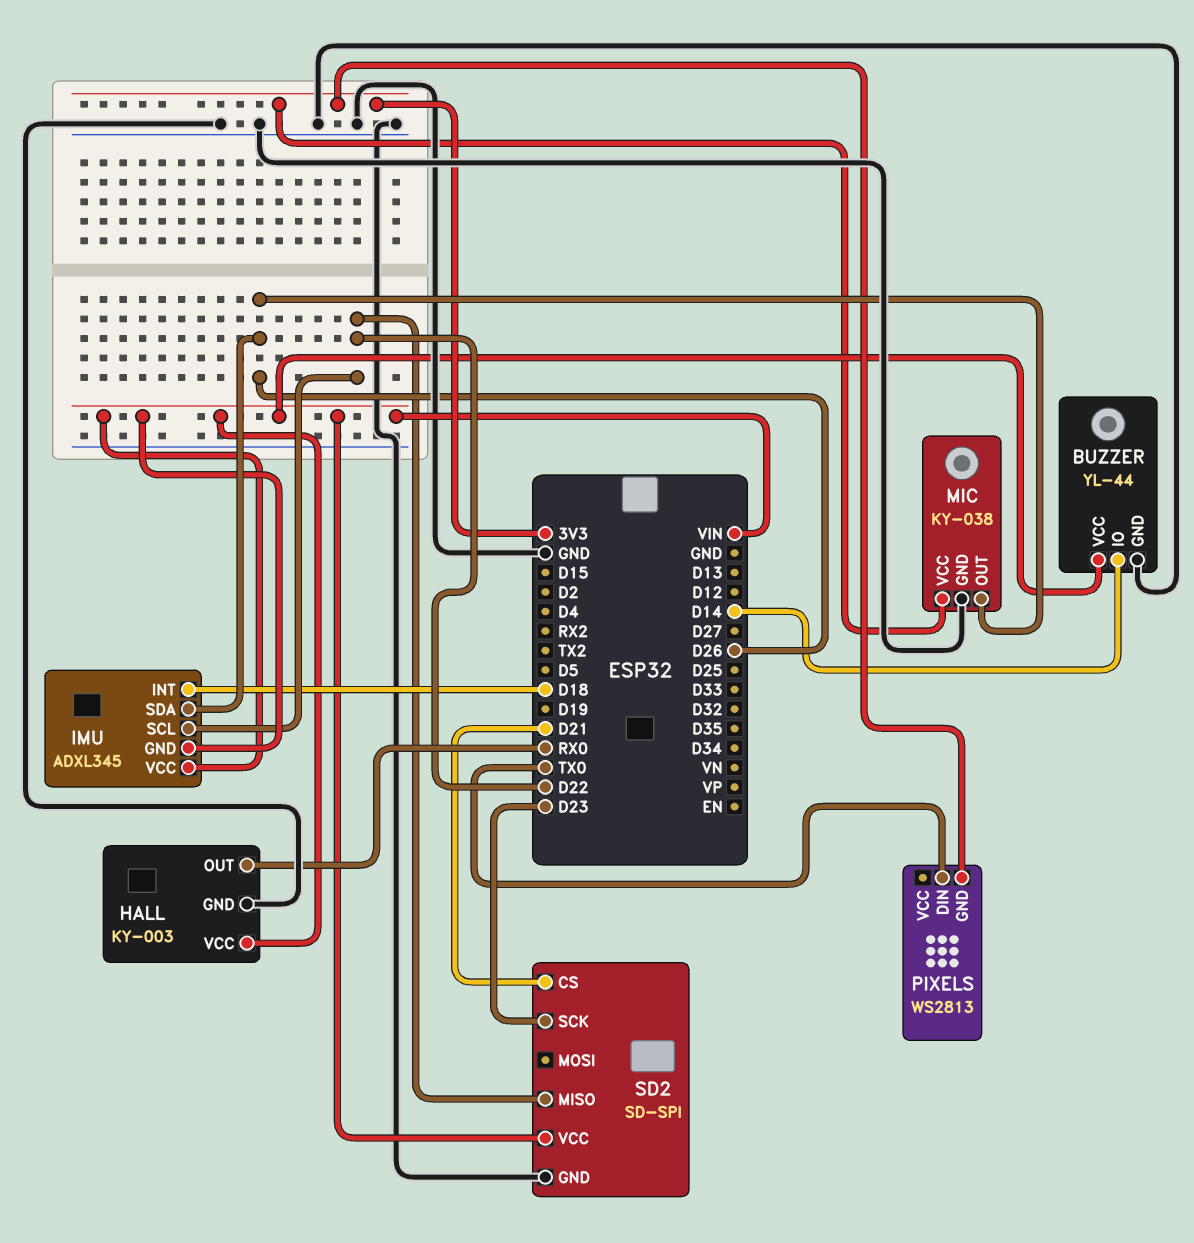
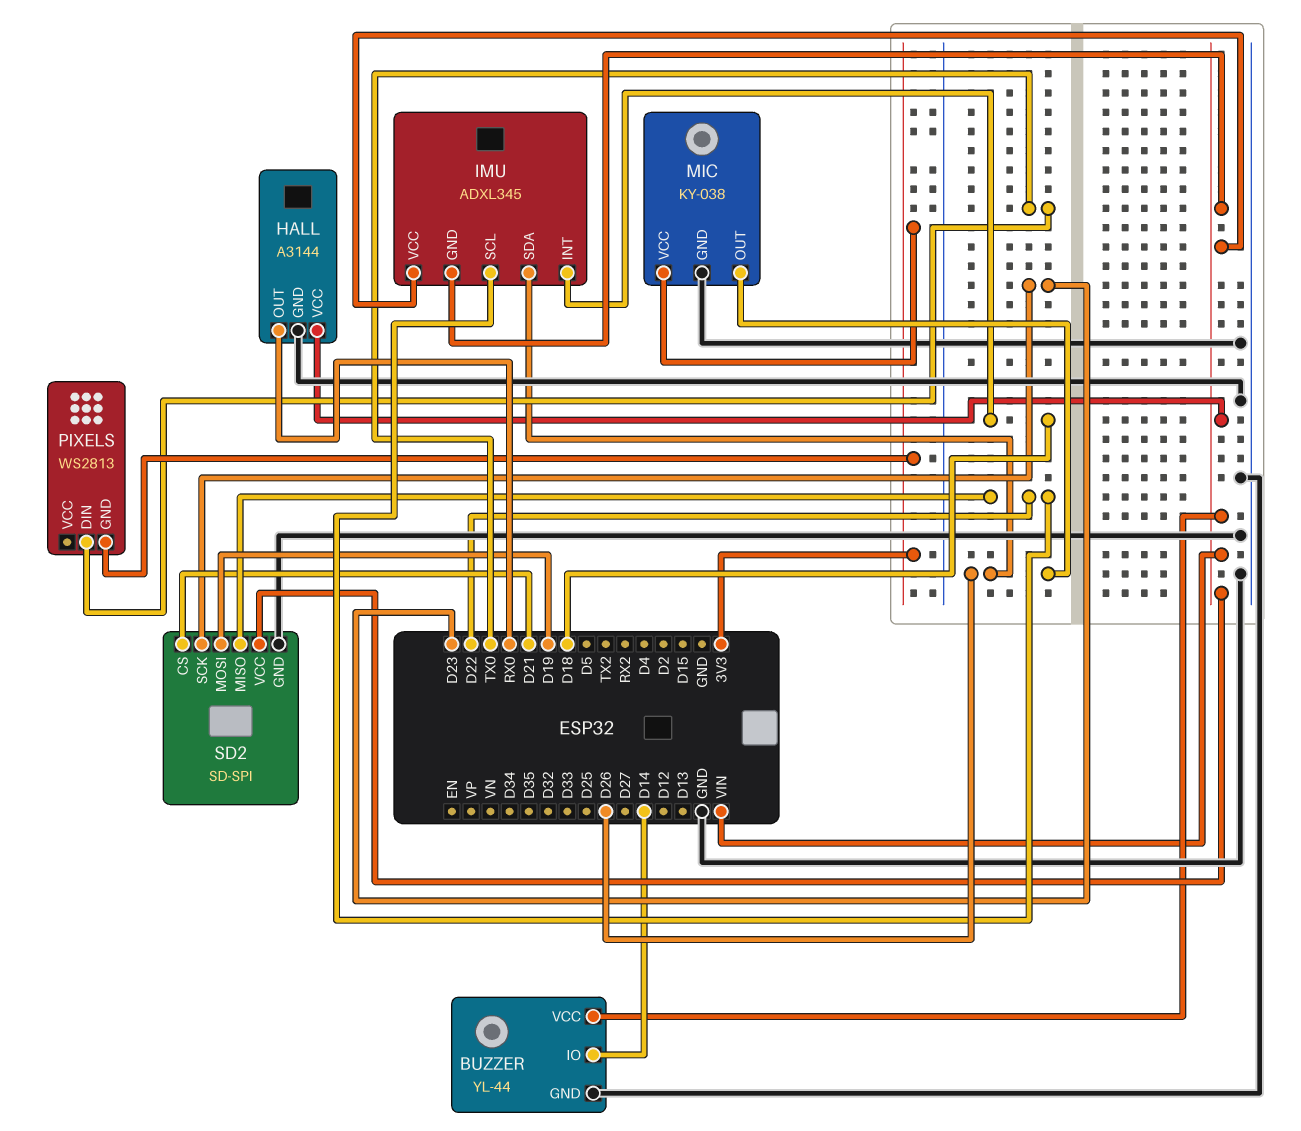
HALL: KY-003 -> A3144
SD2 pin MOSI: none -> D19

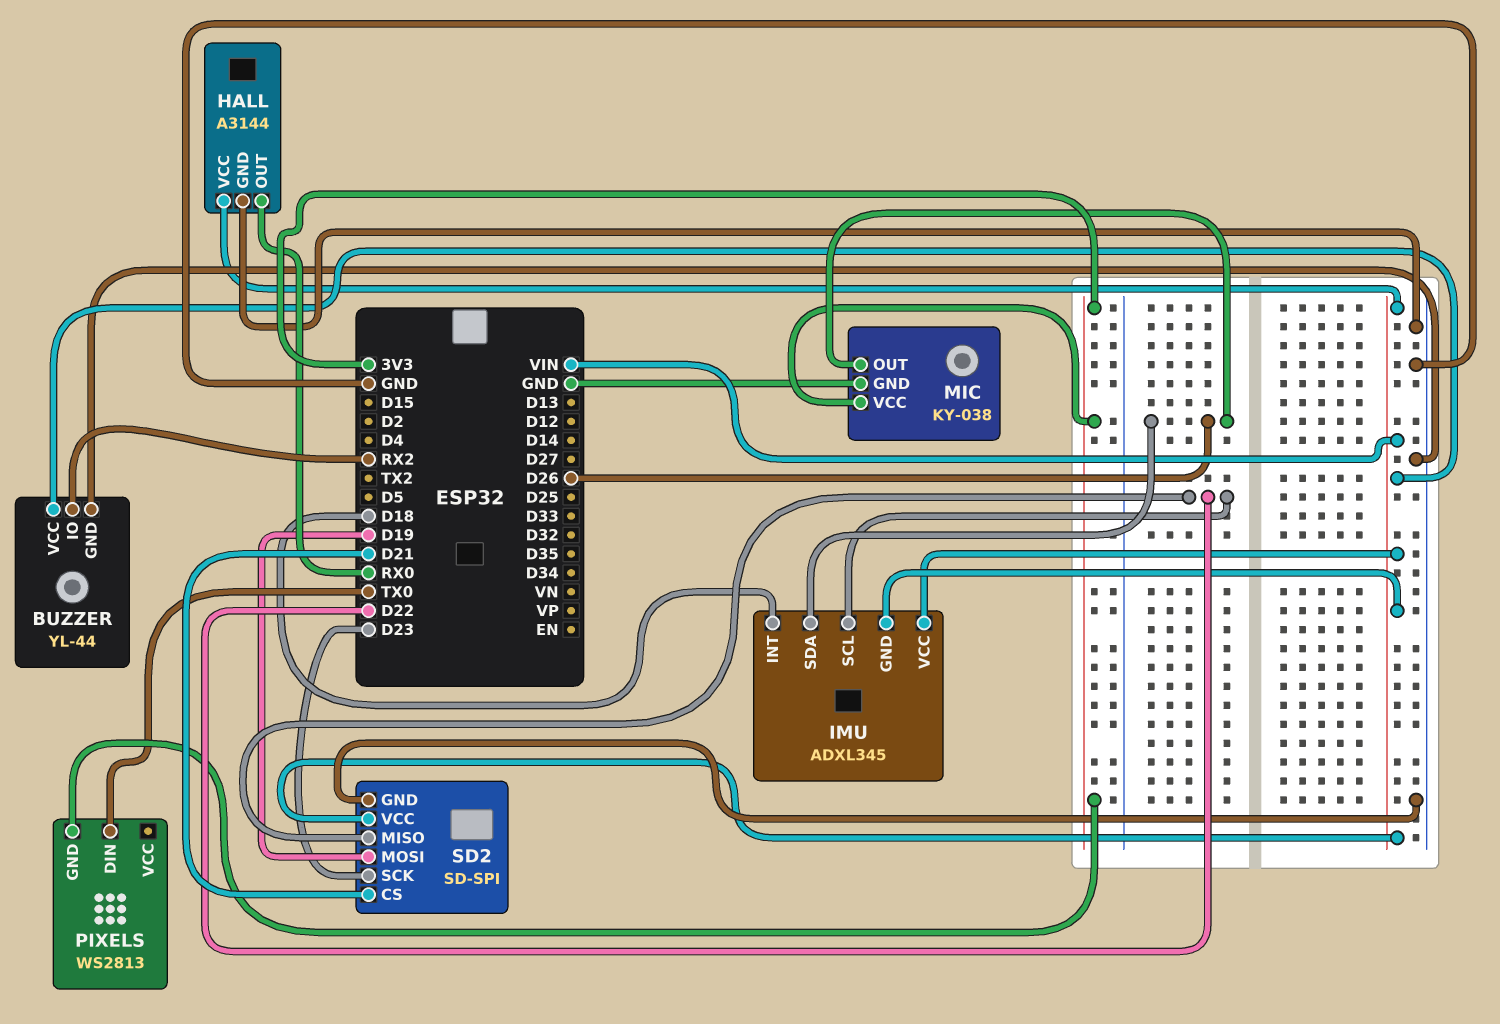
BUZZER pin IO: D14 -> RX2

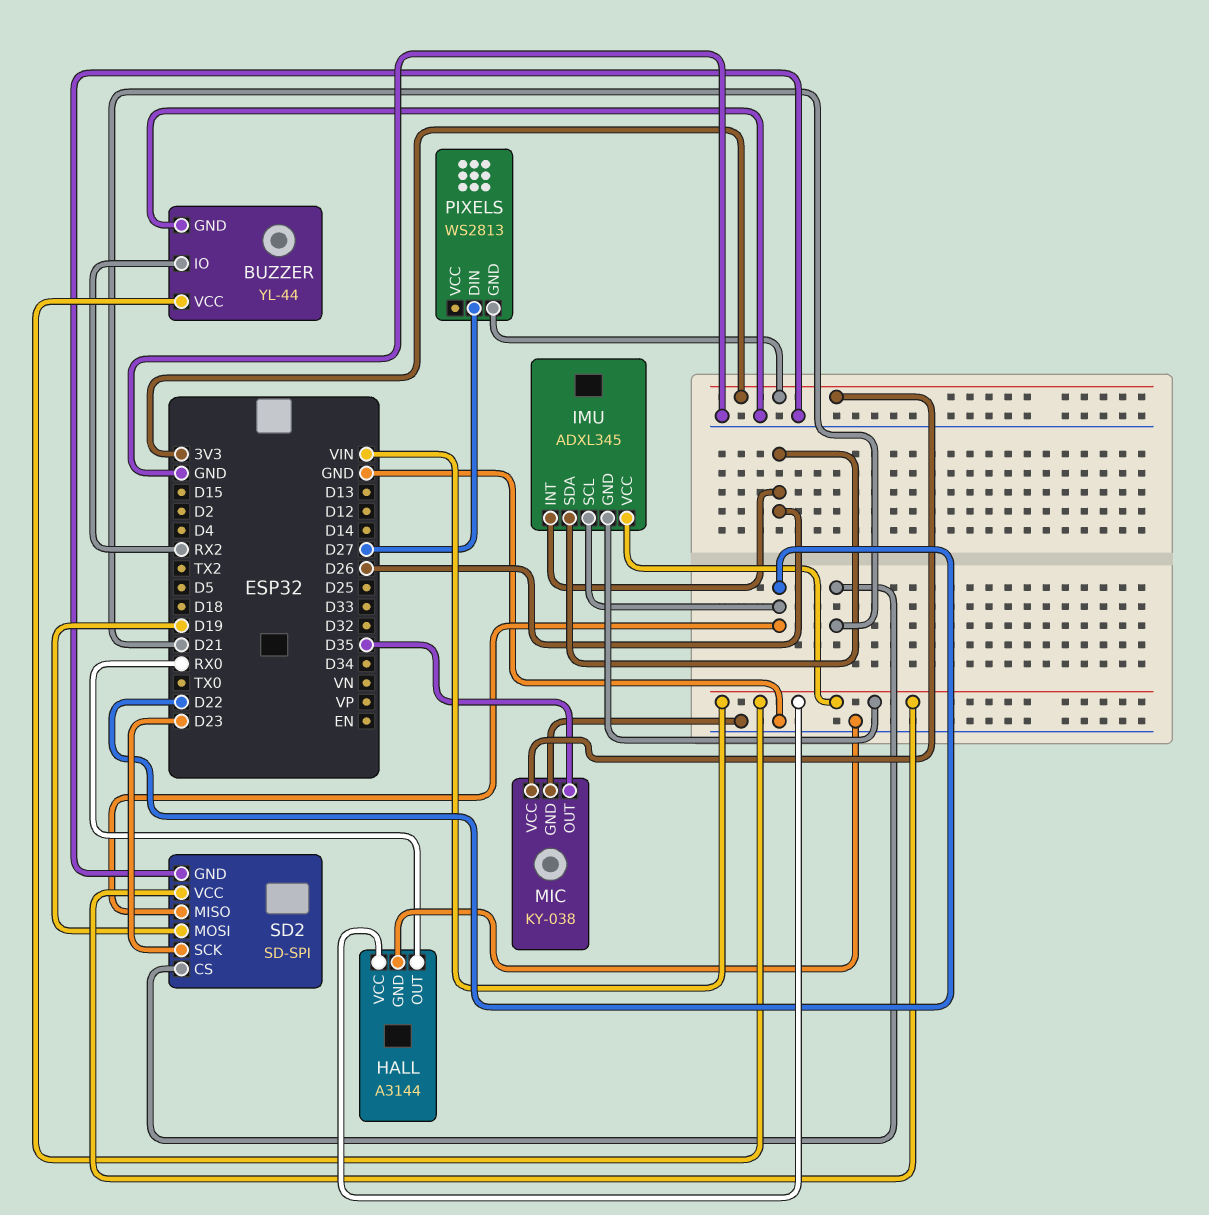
IMU pin INT: D18 -> D26
MIC pin OUT: D26 -> D35
PIXELS pin DIN: TX0 -> D27

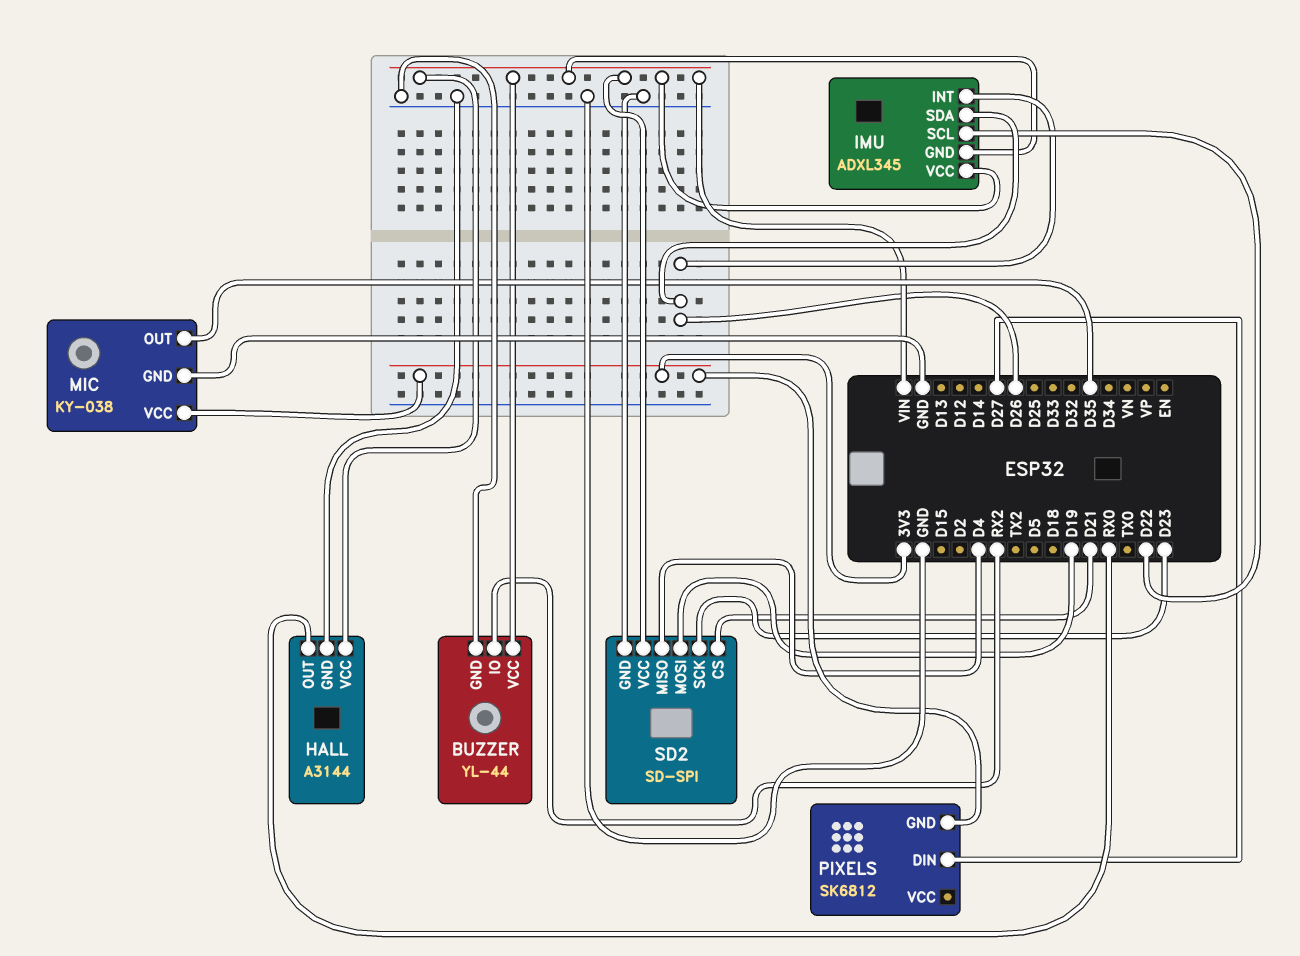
PIXELS: WS2813 -> SK6812
SD2 pin MISO: D22 -> D4

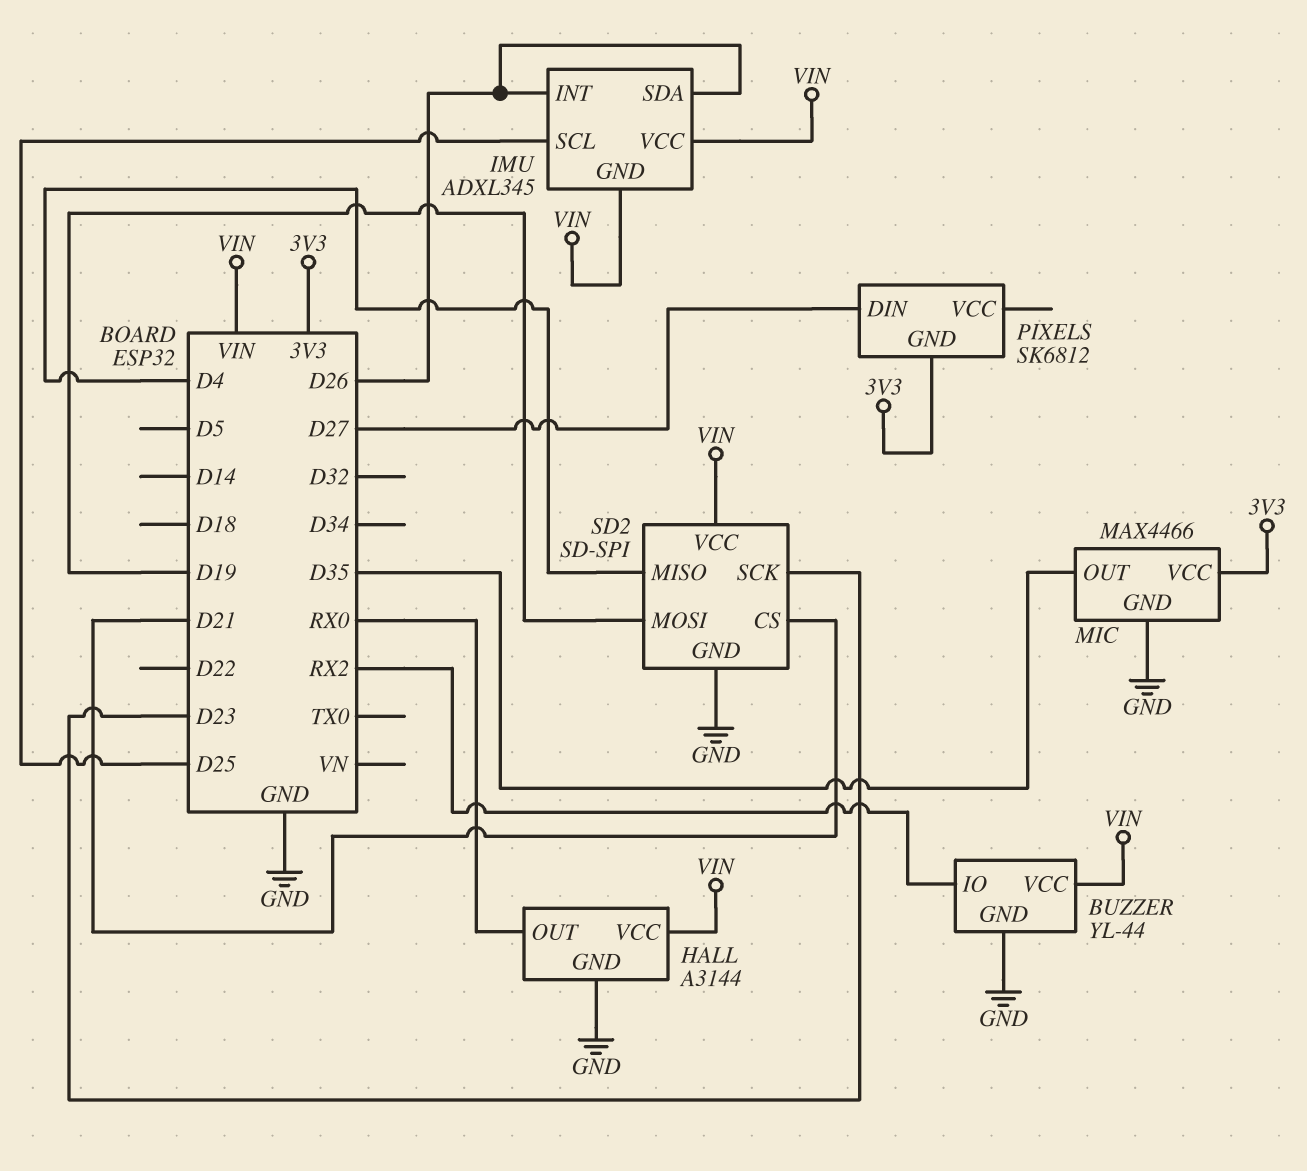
IMU pin SCL: D22 -> D25
MIC: KY-038 -> MAX4466

